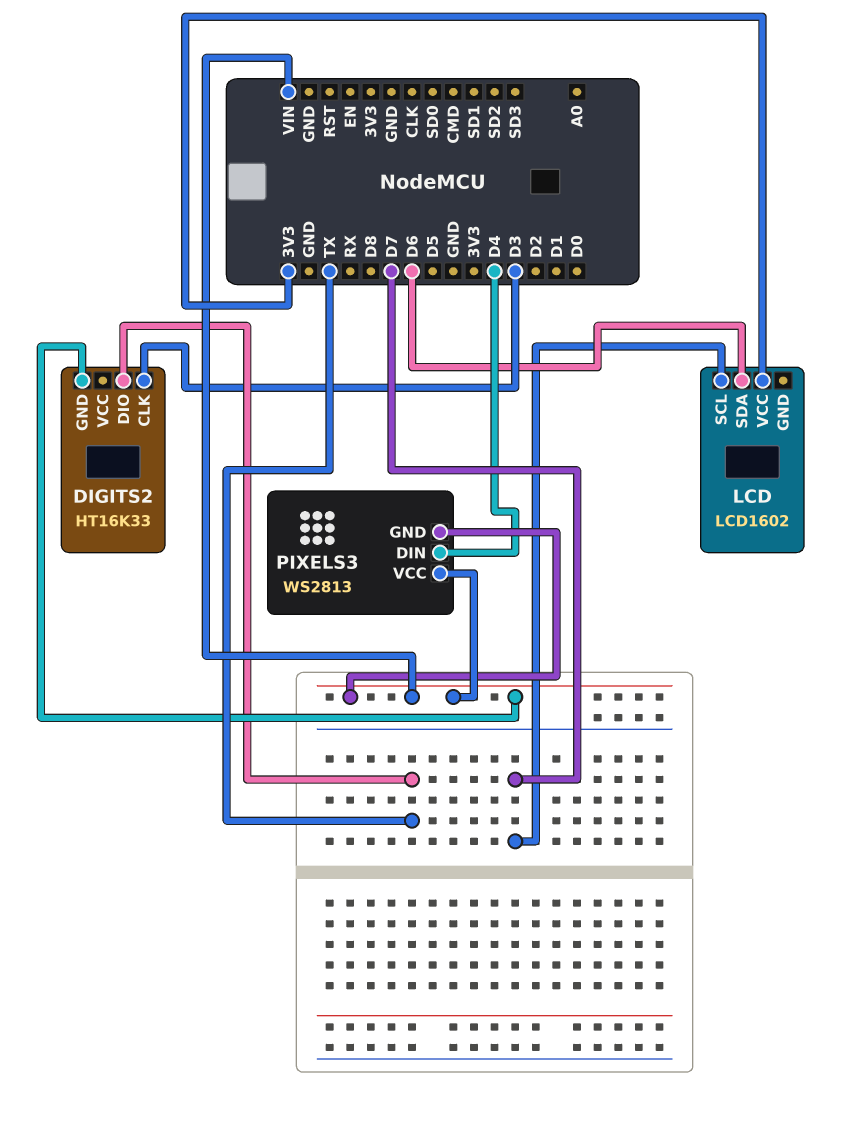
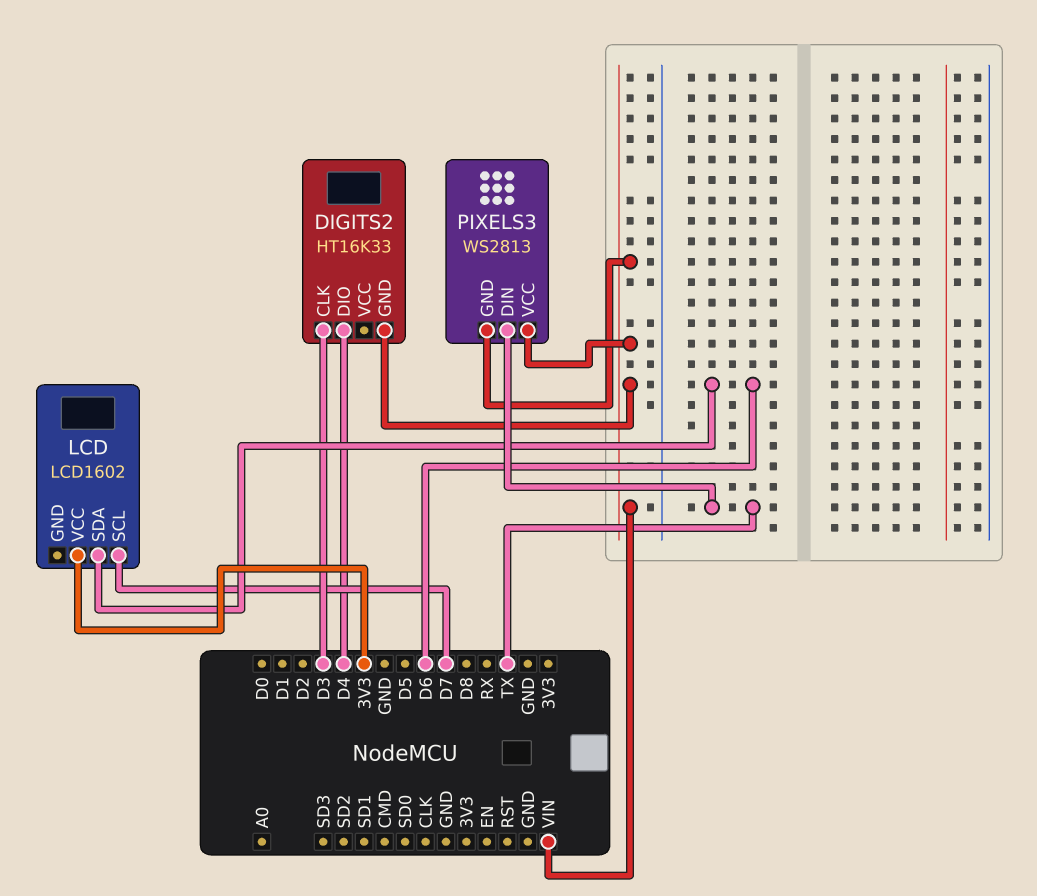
DIGITS2 pin DIO: TX -> D4
PIXELS3 pin DIN: D4 -> TX

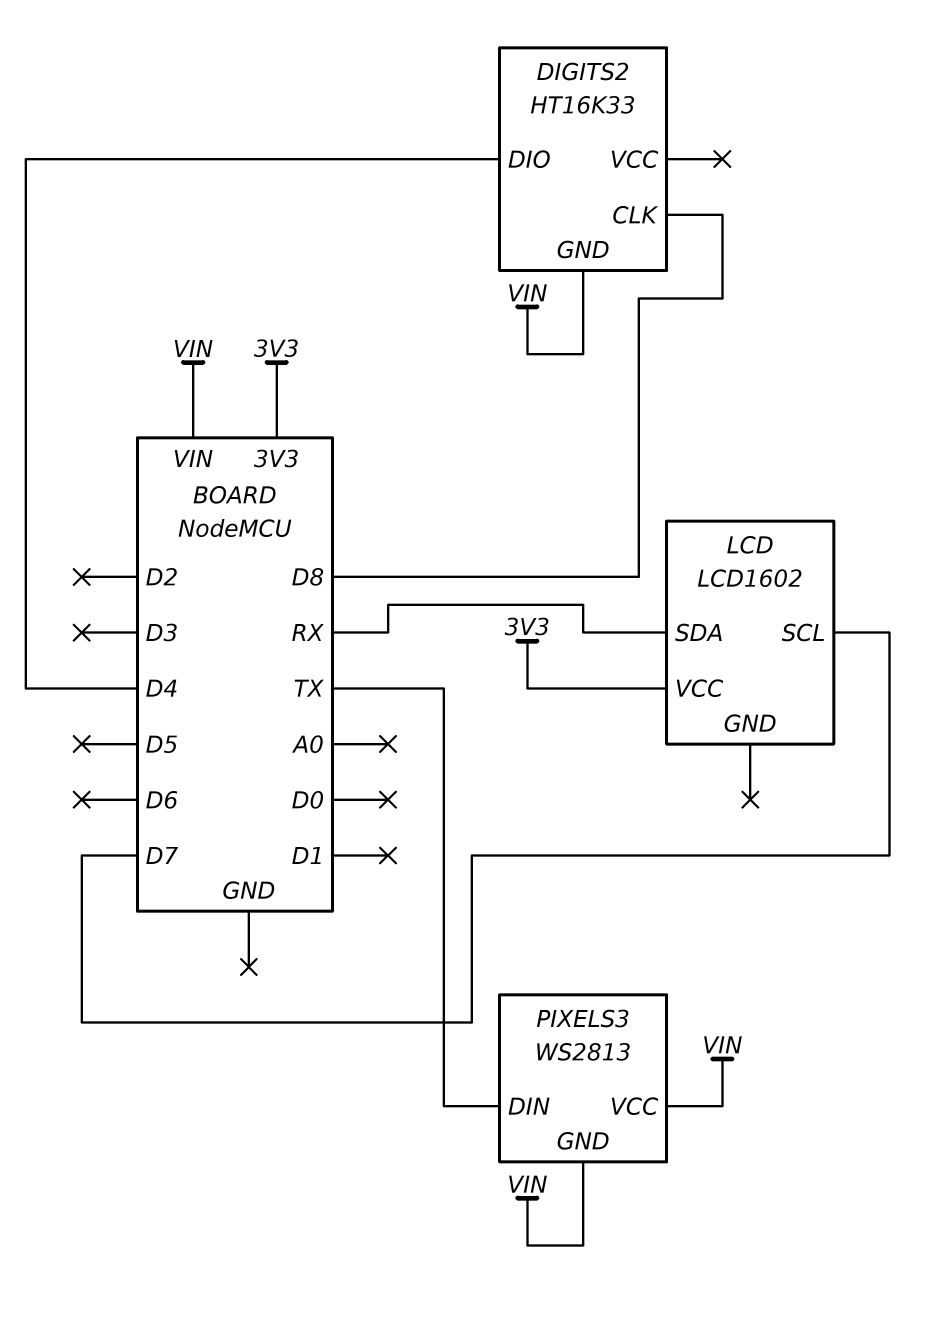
DIGITS2 pin CLK: D3 -> D8
LCD pin SDA: D6 -> RX

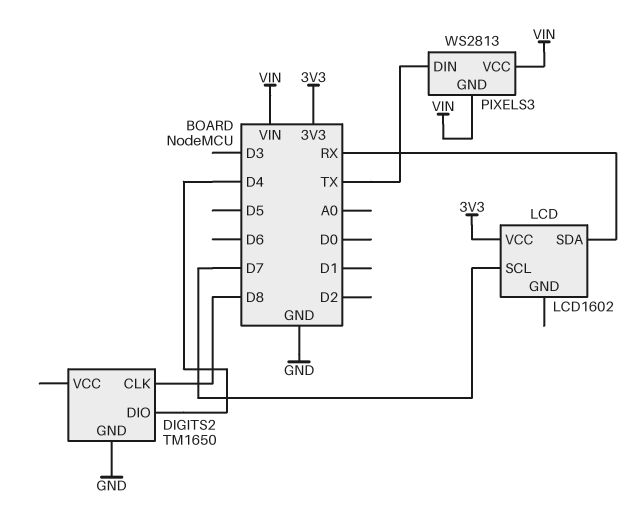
DIGITS2: HT16K33 -> TM1650
DIGITS2 pin GND: VIN -> GND

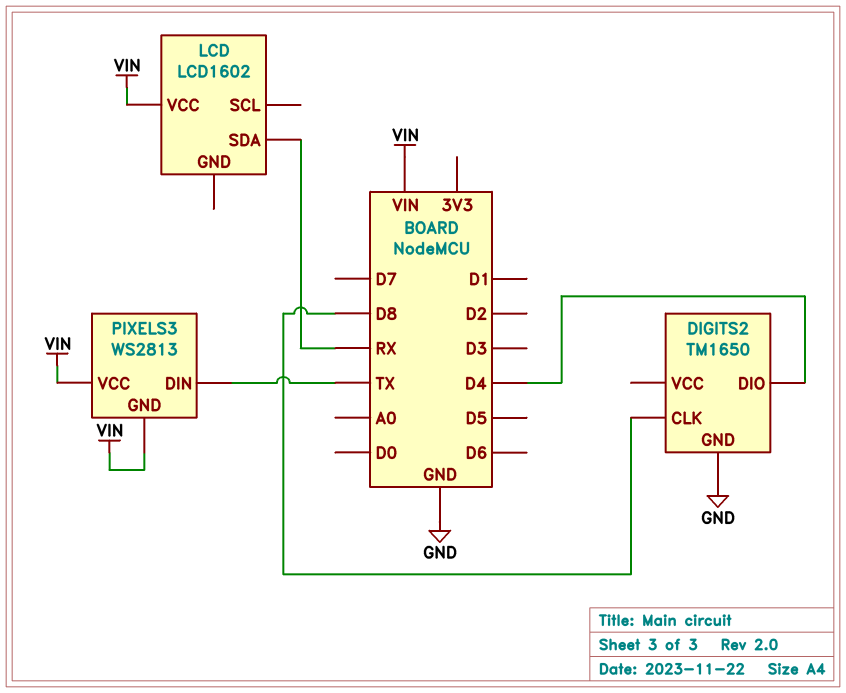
LCD pin SCL: D7 -> none
LCD pin VCC: 3V3 -> VIN

